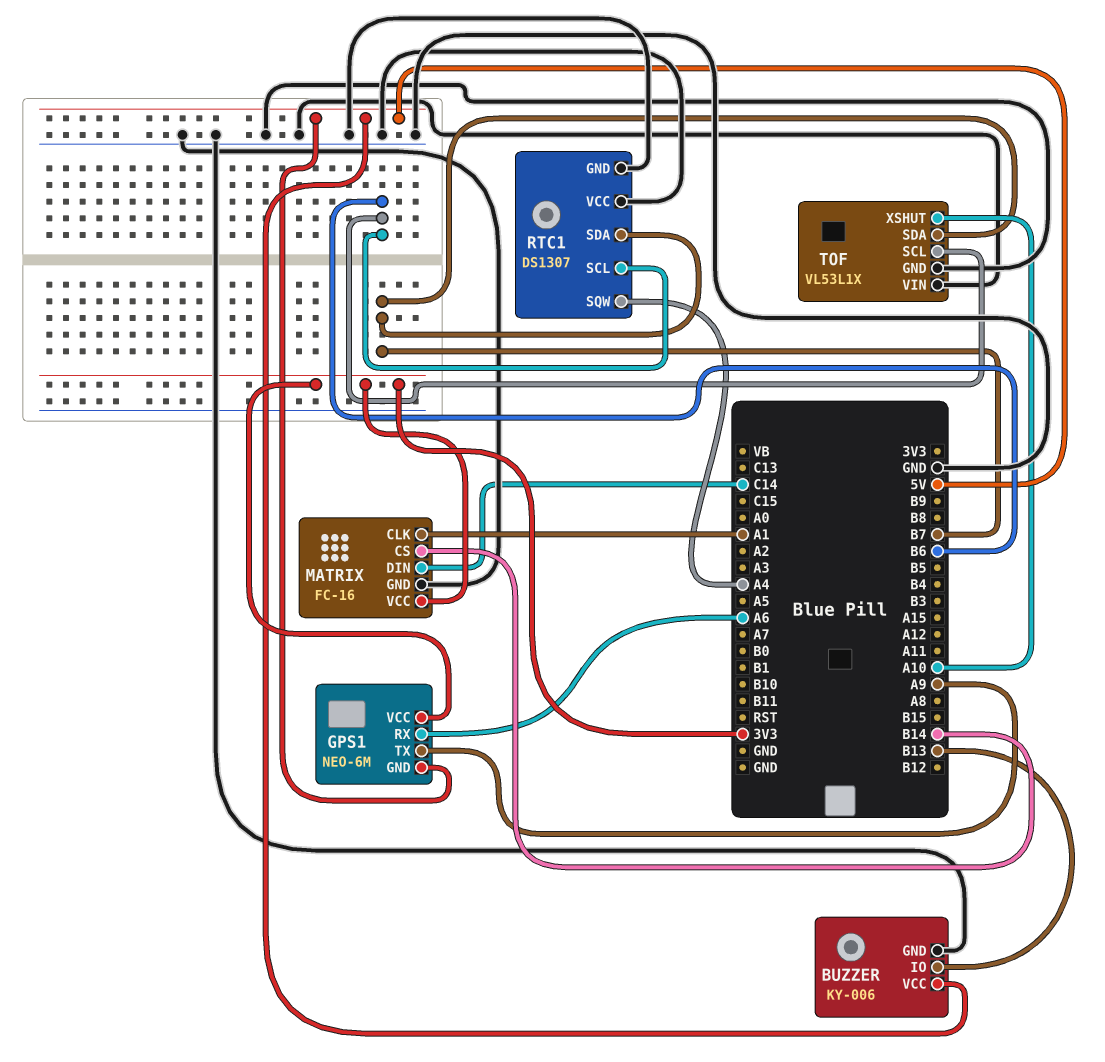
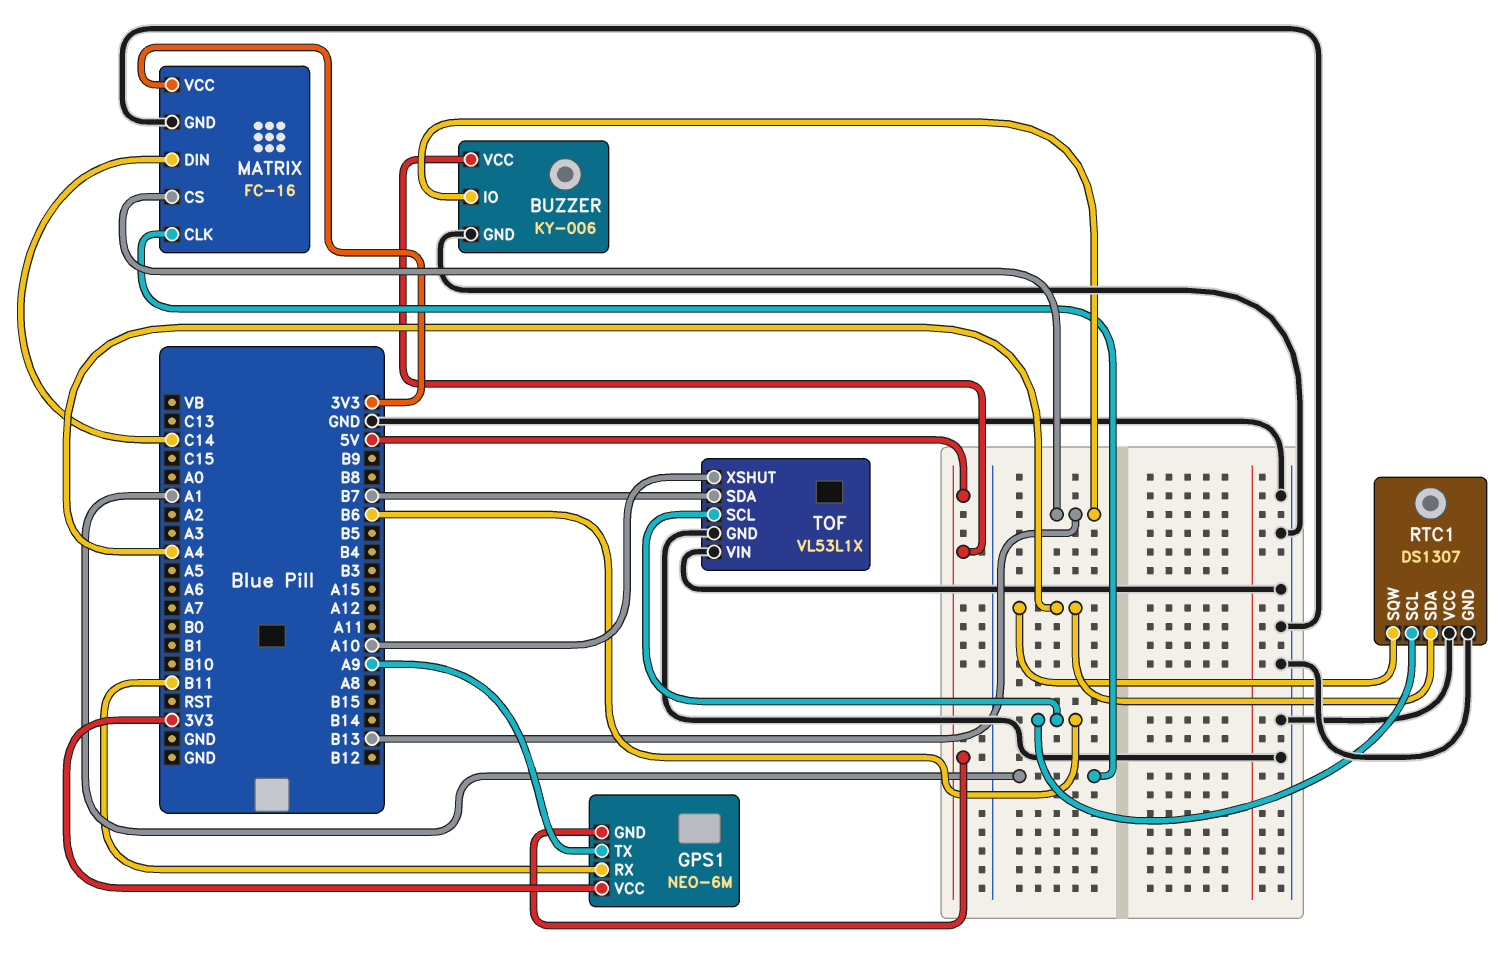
GPS1 pin RX: A6 -> B11
MATRIX pin CS: B14 -> B13
RTC1 pin SDA: B7 -> A4

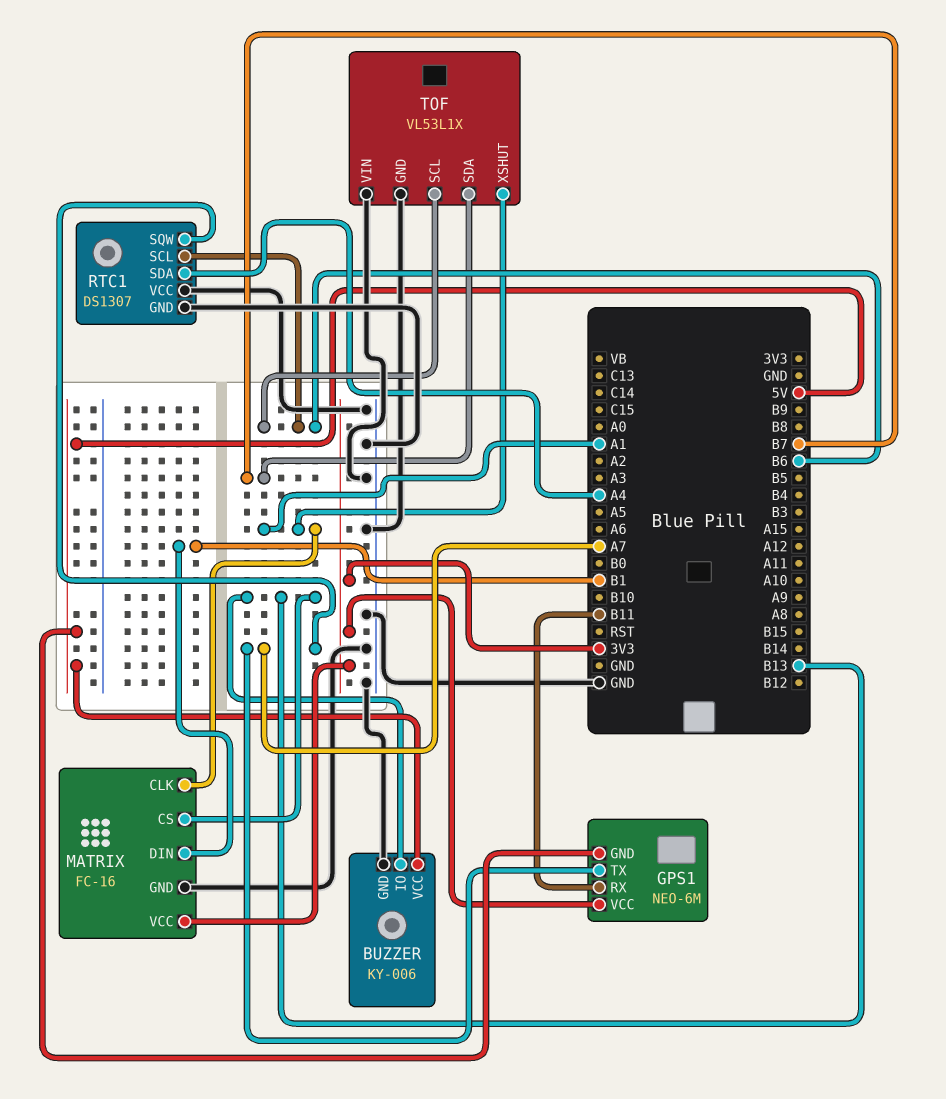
GPS1 pin TX: A9 -> A7
MATRIX pin DIN: C14 -> B1
RTC1 pin SQW: A4 -> A7
TOF pin XSHUT: A10 -> A1

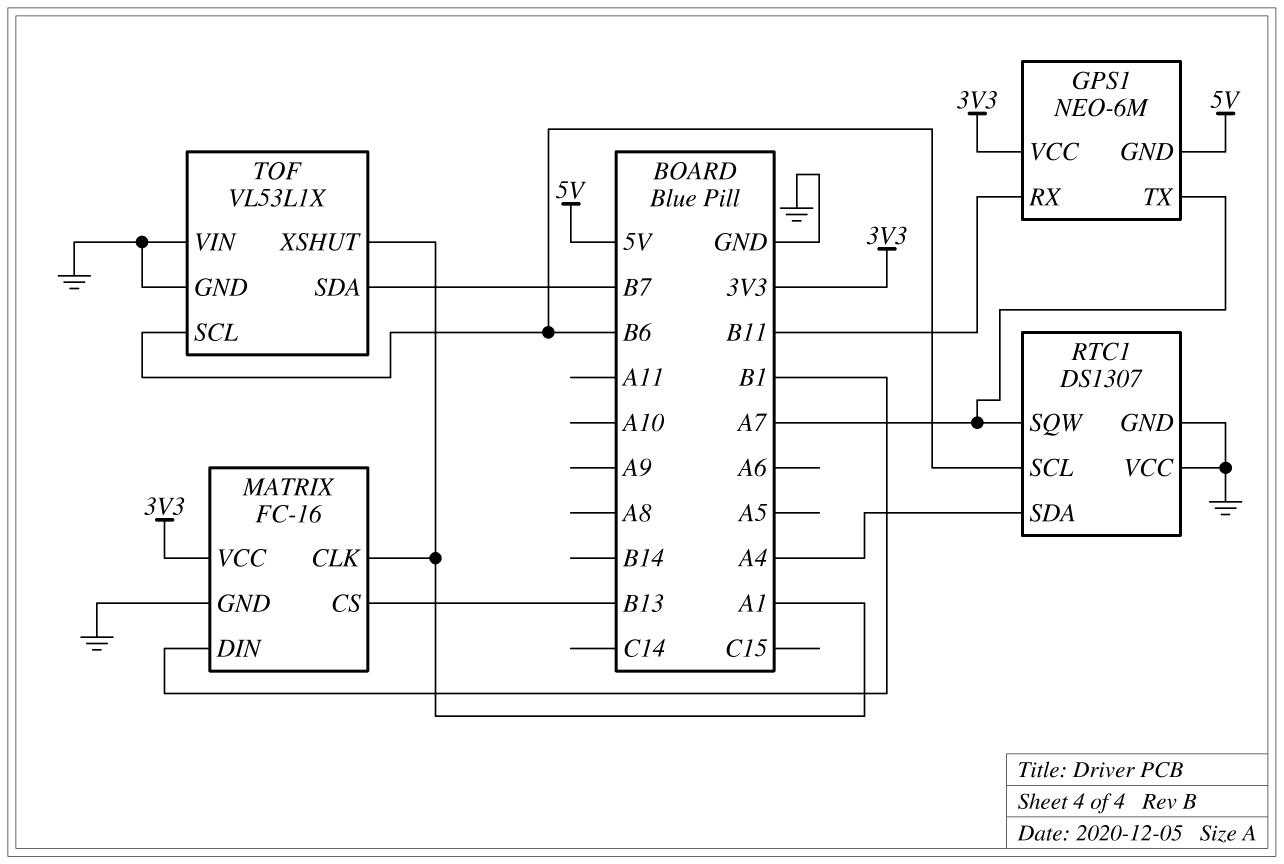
BUZZER: KY-006 -> none
BUZZER pin GND: GND -> none
BUZZER pin IO: B13 -> none
BUZZER pin VCC: 5V -> none

